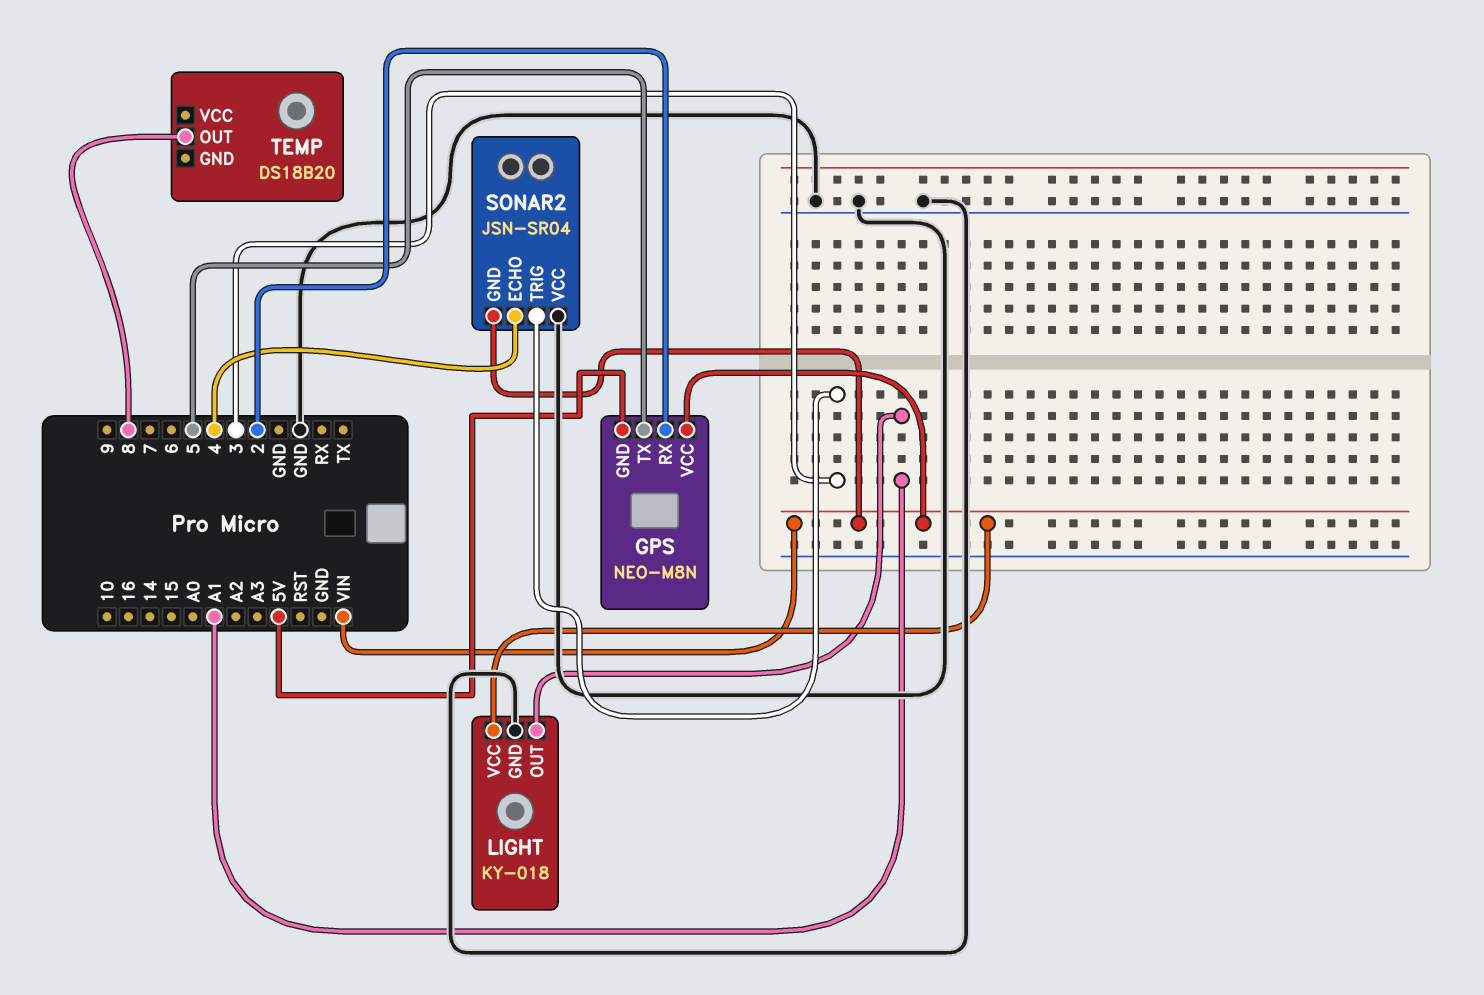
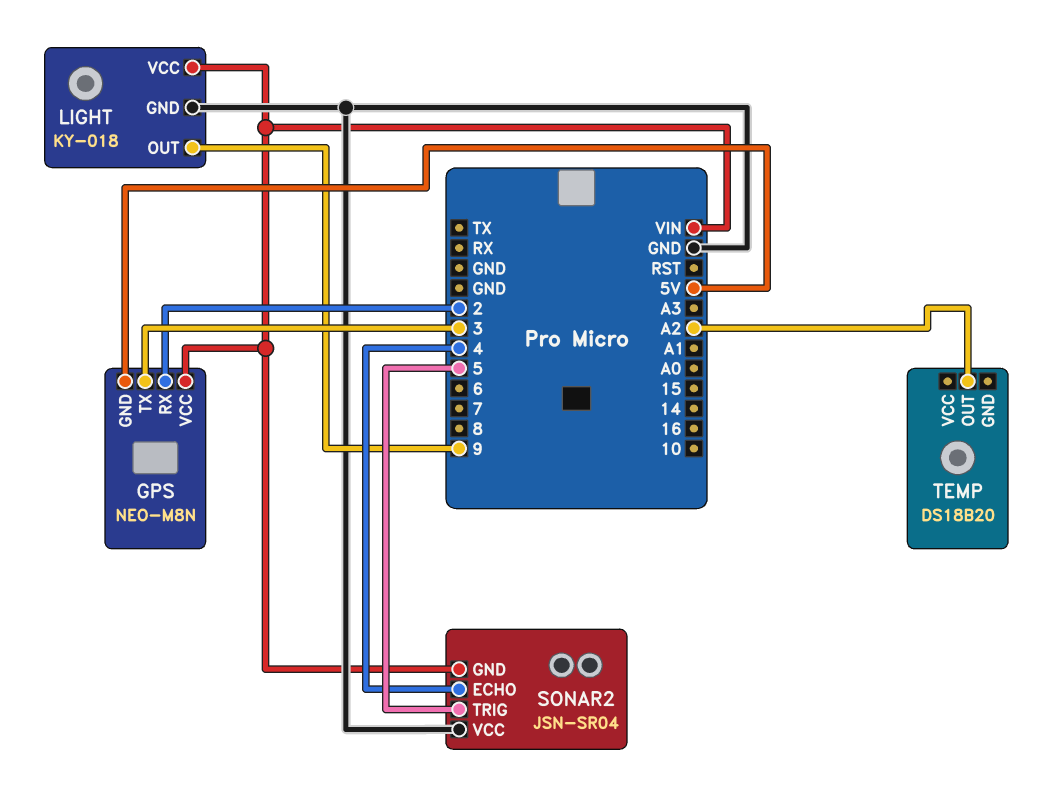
GPS pin TX: 5 -> 3
LIGHT pin OUT: A1 -> 9
SONAR2 pin TRIG: 3 -> 5
TEMP pin OUT: 8 -> A2

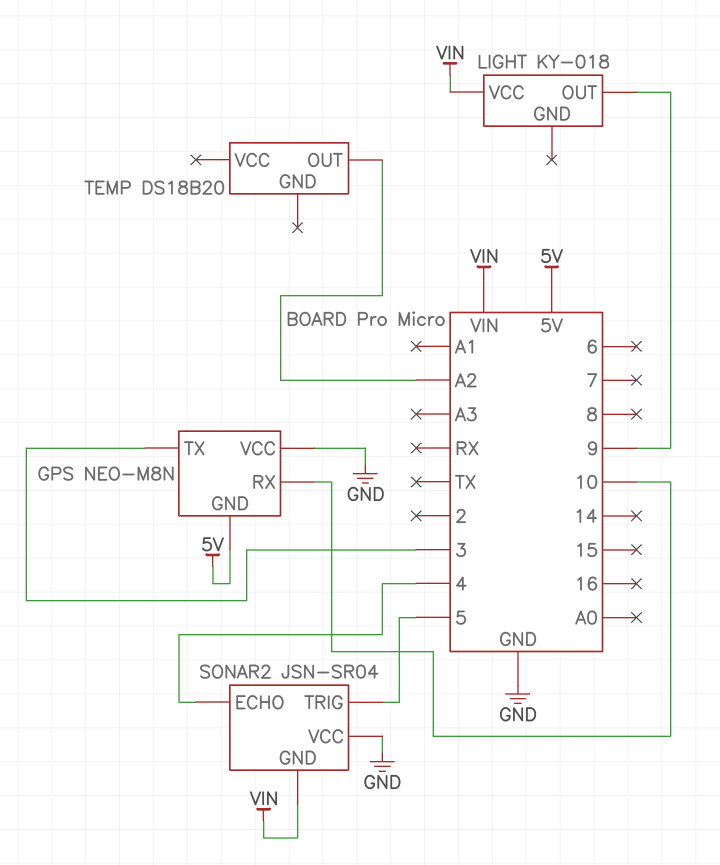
GPS pin RX: 2 -> 10
GPS pin VCC: VIN -> GND
LIGHT pin GND: GND -> none

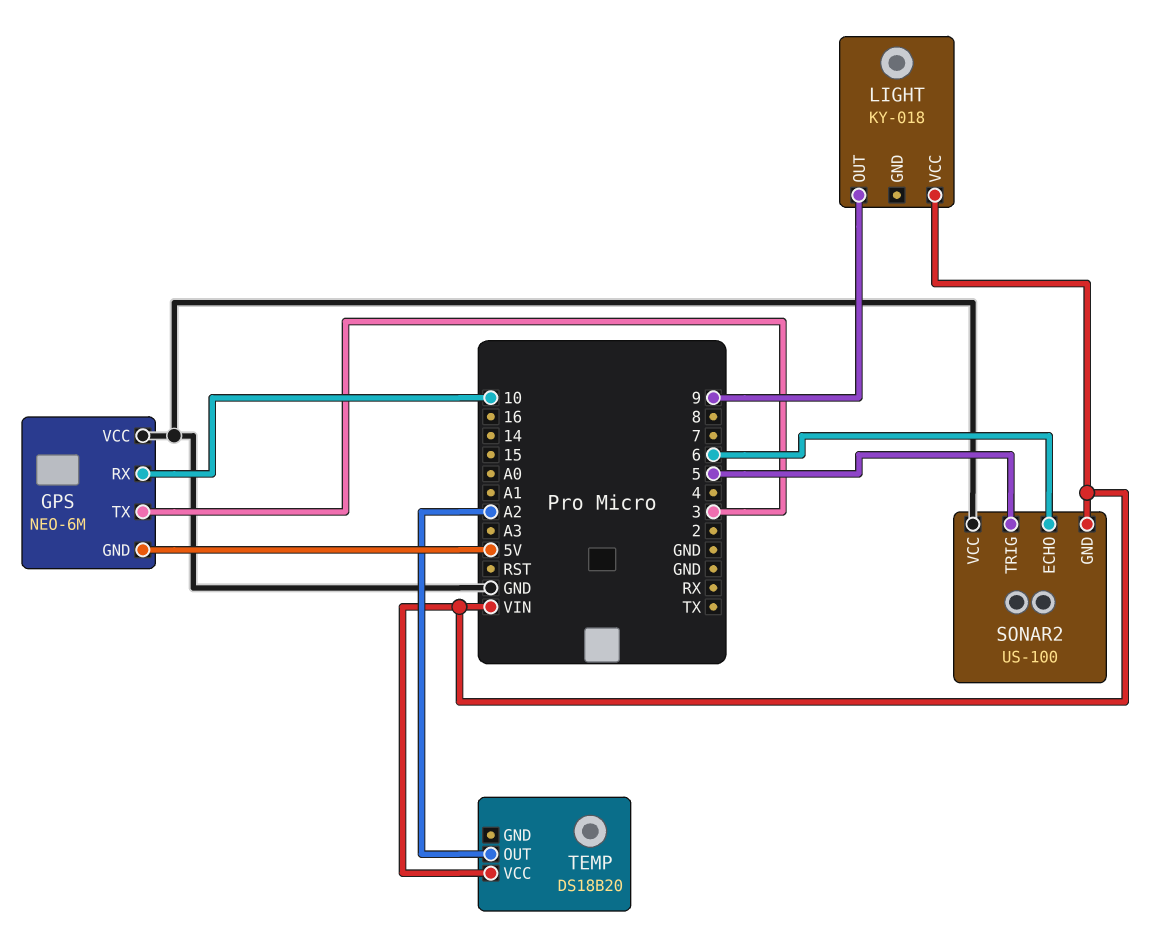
GPS: NEO-M8N -> NEO-6M
SONAR2: JSN-SR04 -> US-100
SONAR2 pin ECHO: 4 -> 6
TEMP pin VCC: none -> VIN

